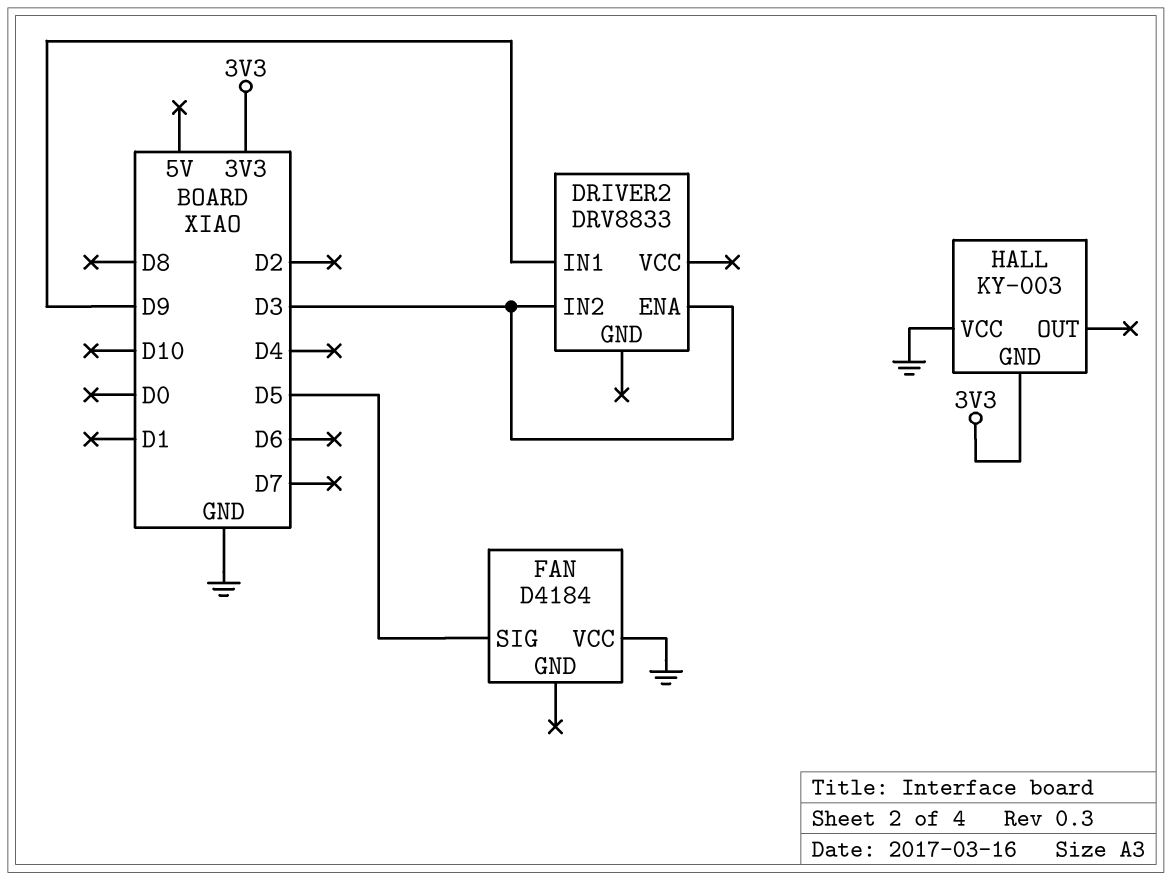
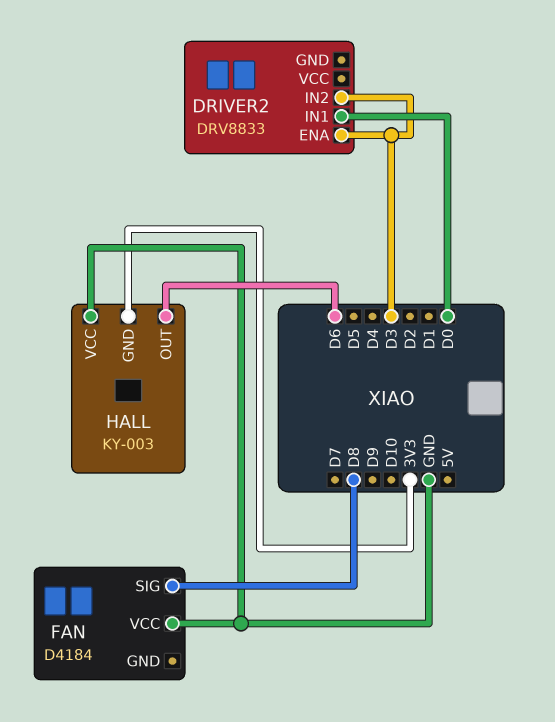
DRIVER2 pin IN1: D9 -> D0
FAN pin SIG: D5 -> D8
HALL pin OUT: none -> D6

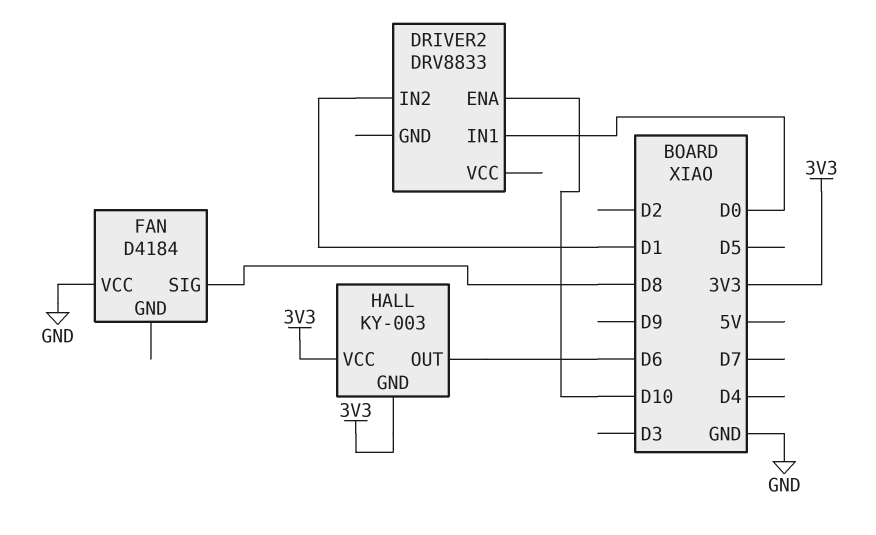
DRIVER2 pin ENA: D3 -> D10
DRIVER2 pin IN2: D3 -> D1
HALL pin VCC: GND -> 3V3

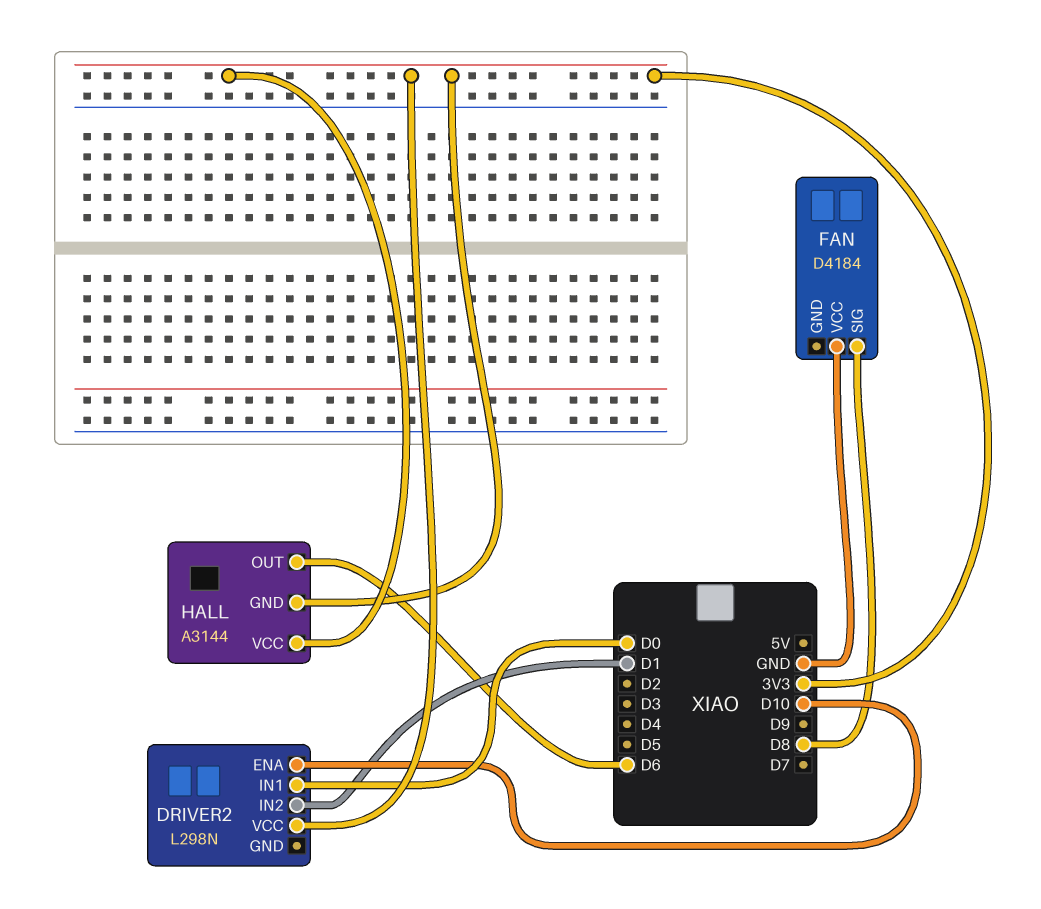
DRIVER2: DRV8833 -> L298N
DRIVER2 pin VCC: none -> 3V3
HALL: KY-003 -> A3144

